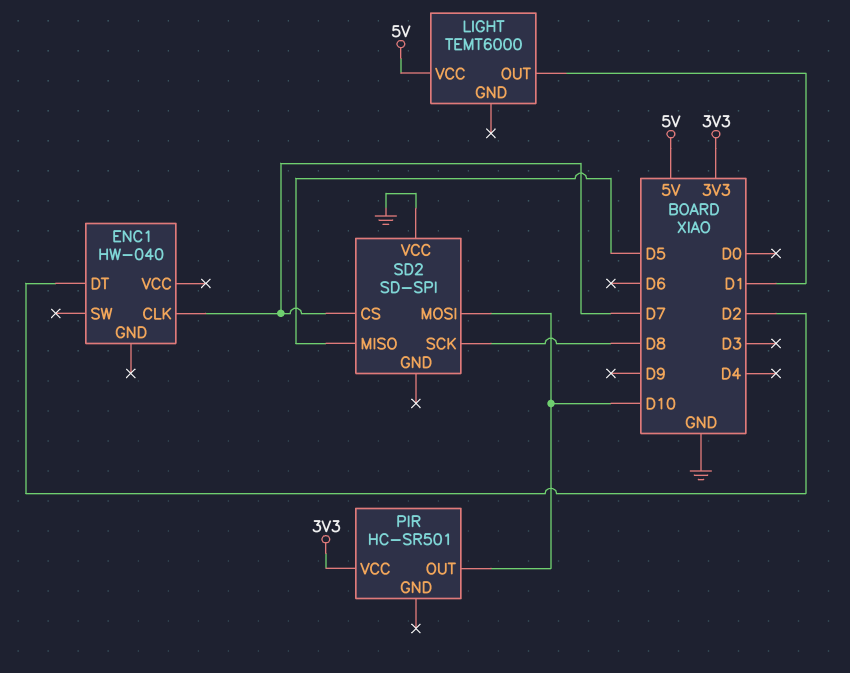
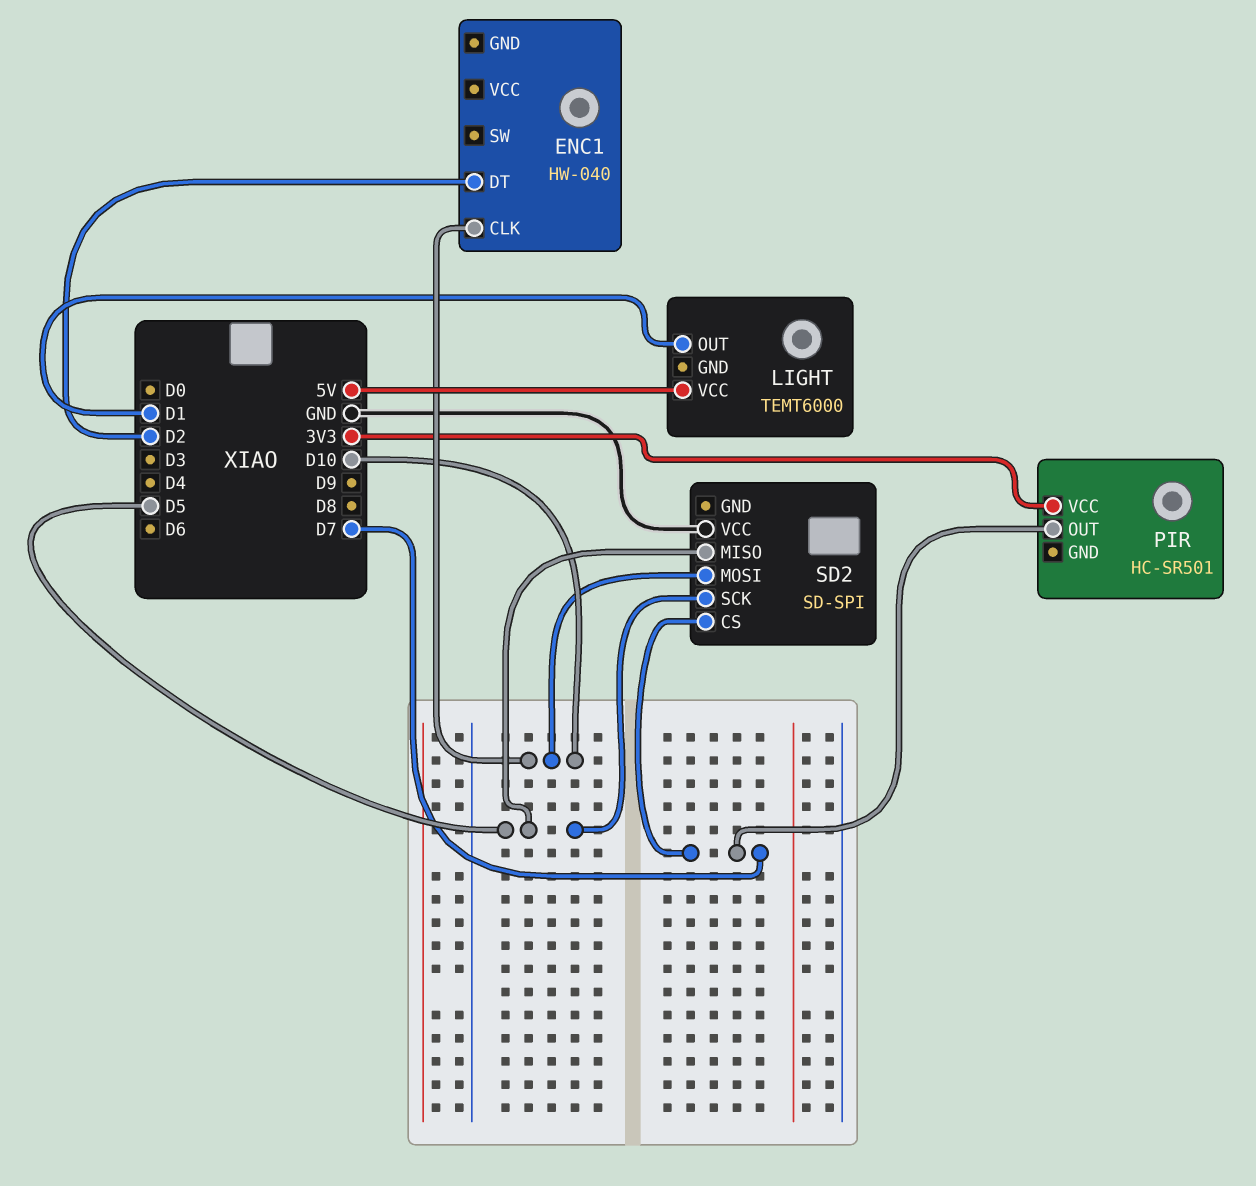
ENC1 pin CLK: D7 -> D10
PIR pin OUT: D10 -> D7
SD2 pin SCK: D8 -> D5

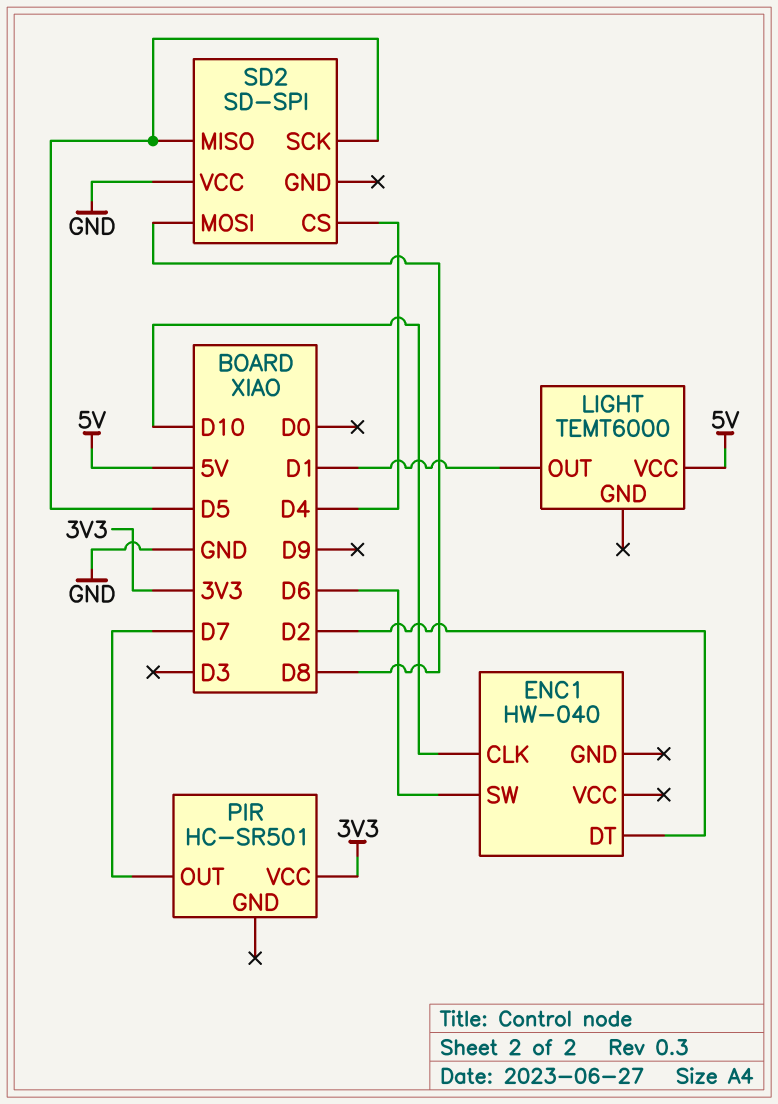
ENC1 pin SW: none -> D6
SD2 pin CS: D7 -> D4
SD2 pin MOSI: D10 -> D8

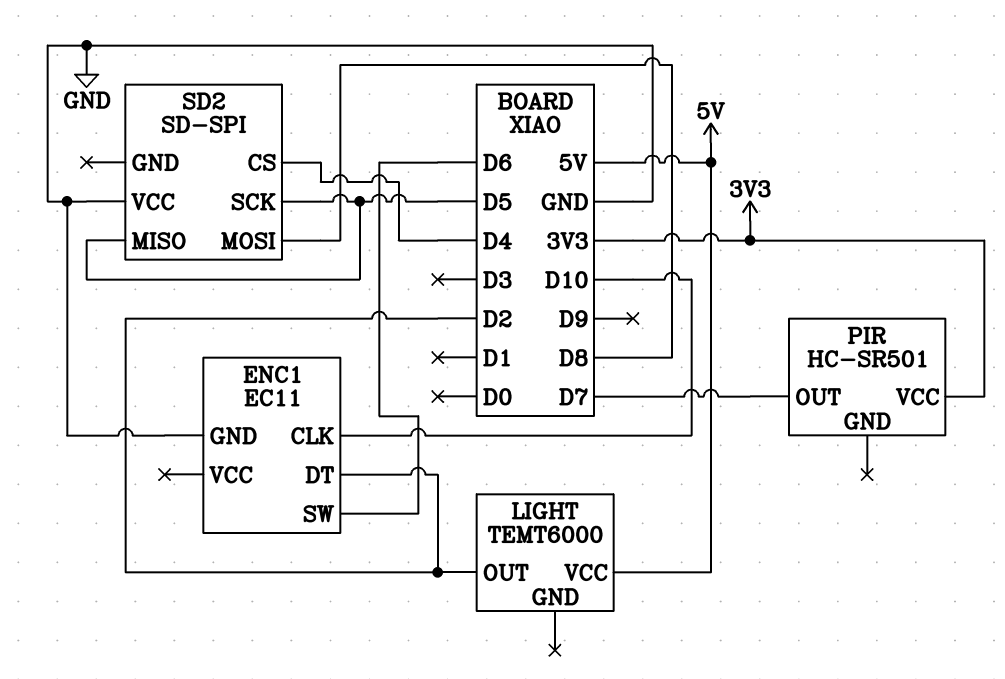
ENC1: HW-040 -> EC11
ENC1 pin GND: none -> GND
LIGHT pin OUT: D1 -> D2

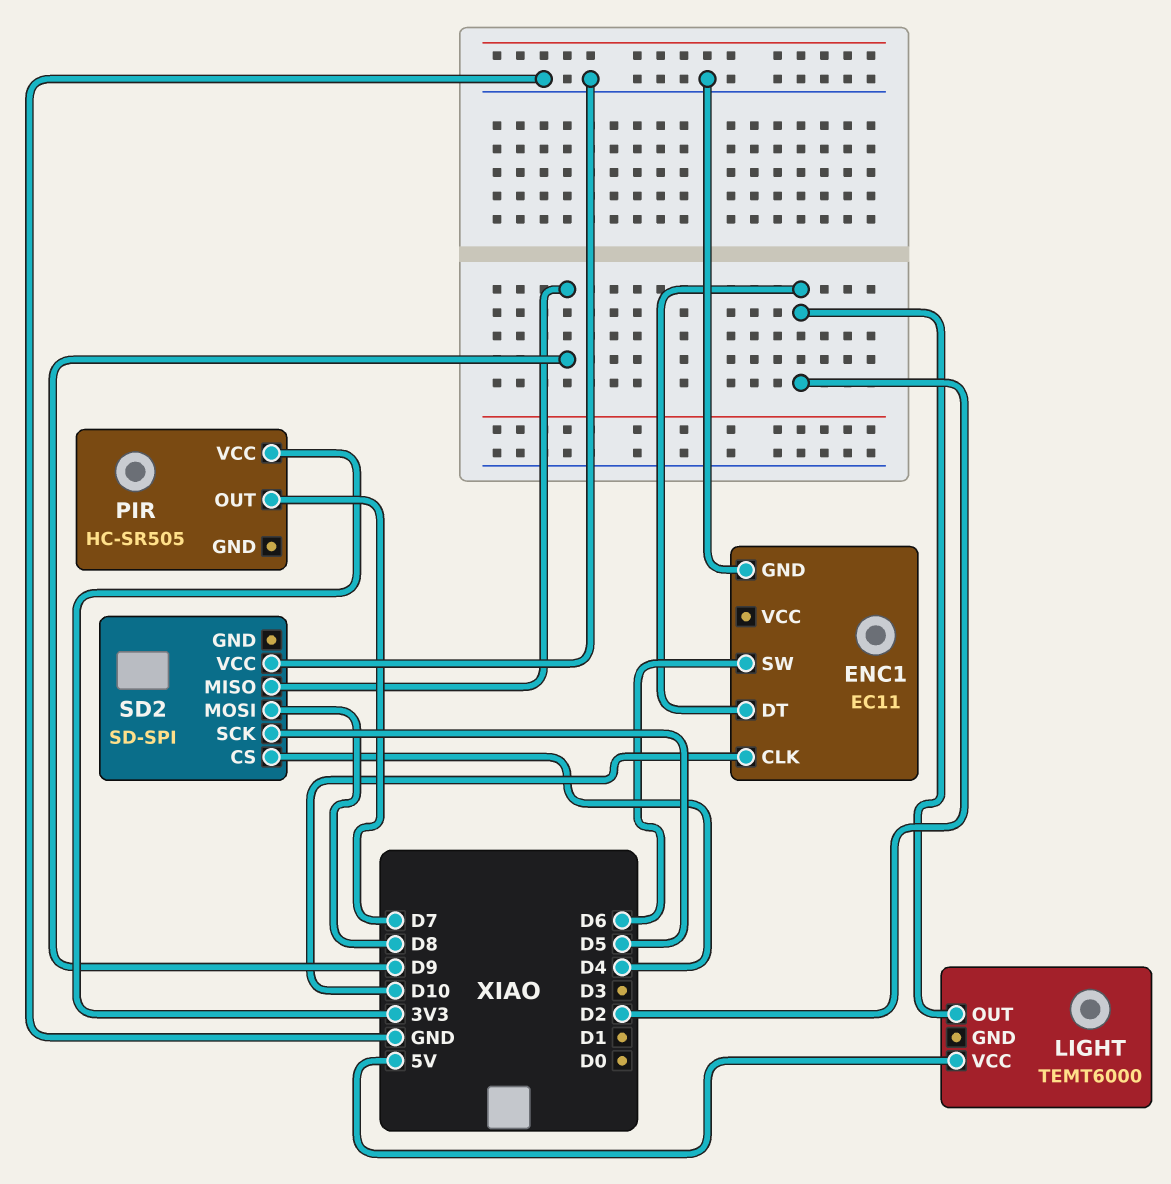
PIR: HC-SR501 -> HC-SR505
SD2 pin MISO: D5 -> D9

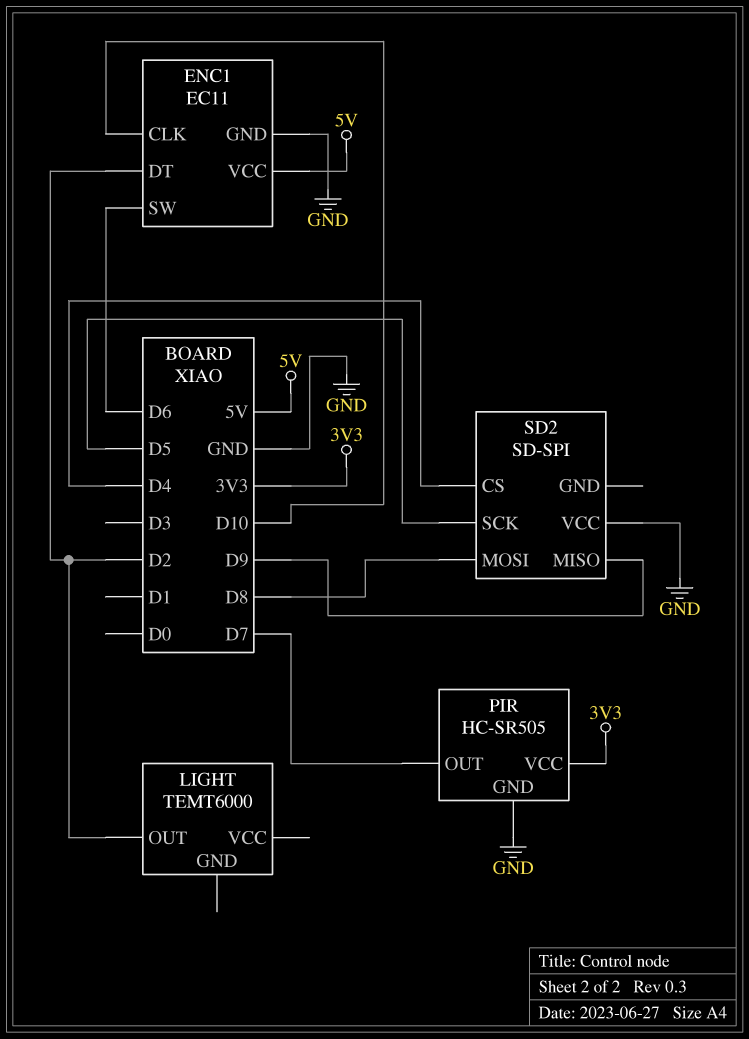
ENC1 pin VCC: none -> 5V
LIGHT pin VCC: 5V -> none
PIR pin GND: none -> GND

